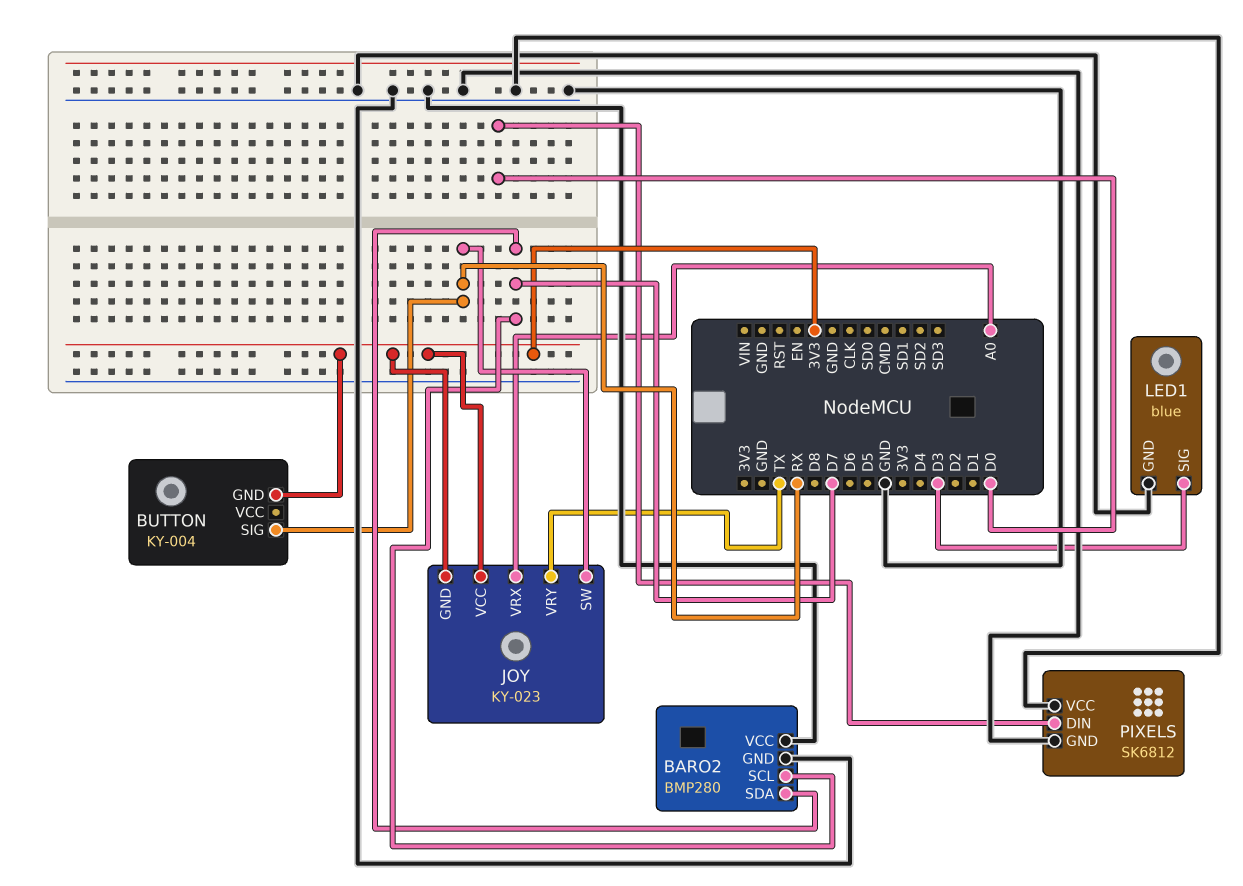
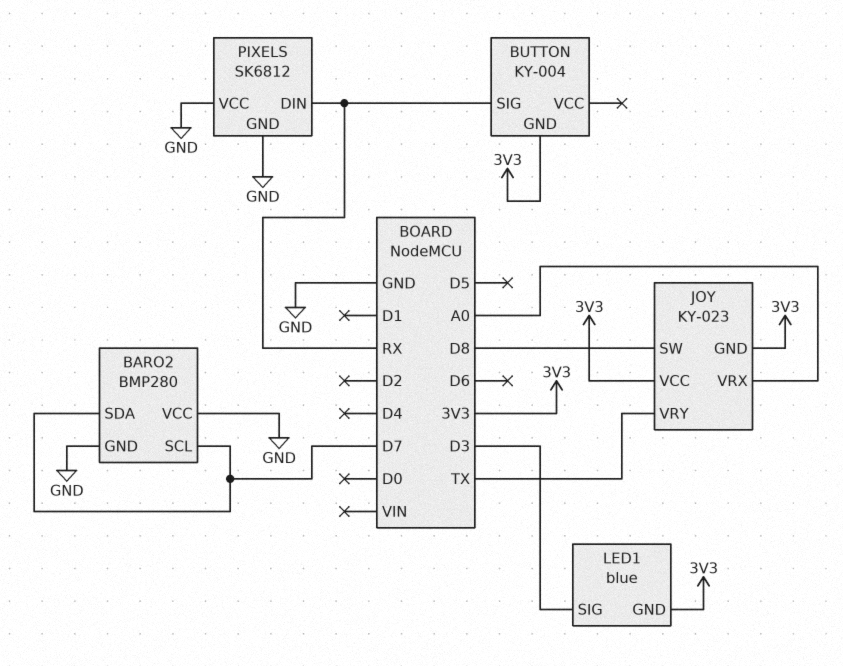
JOY pin SW: RX -> D8
LED1 pin GND: GND -> 3V3
PIXELS pin DIN: D0 -> RX

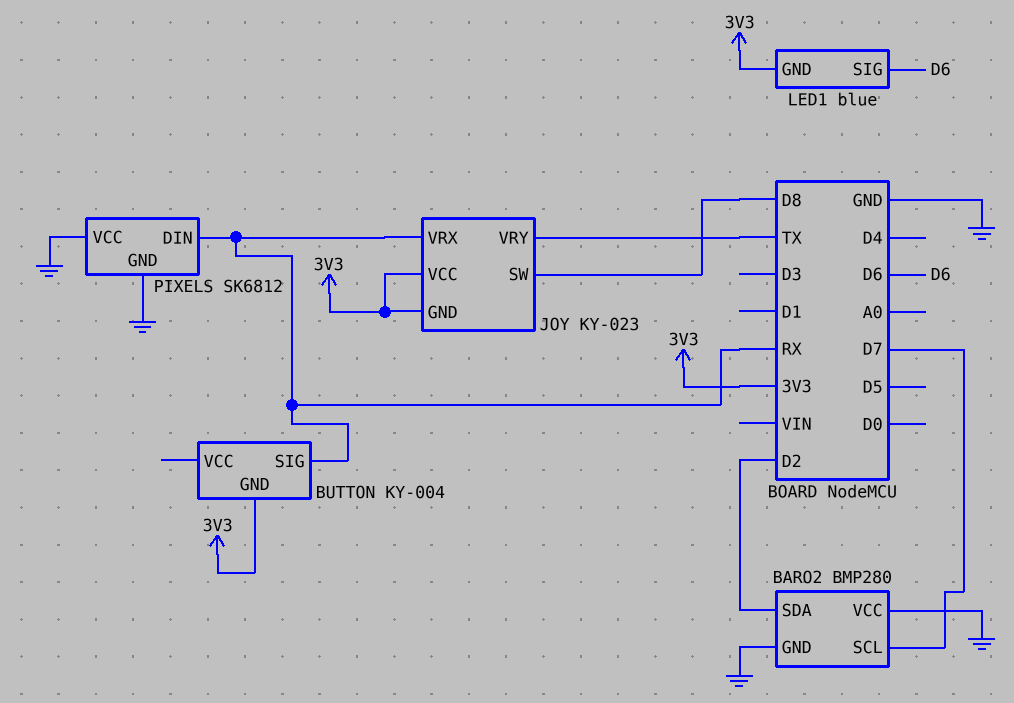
BARO2 pin SDA: D7 -> D2
JOY pin VRX: A0 -> RX
LED1 pin SIG: D3 -> D6

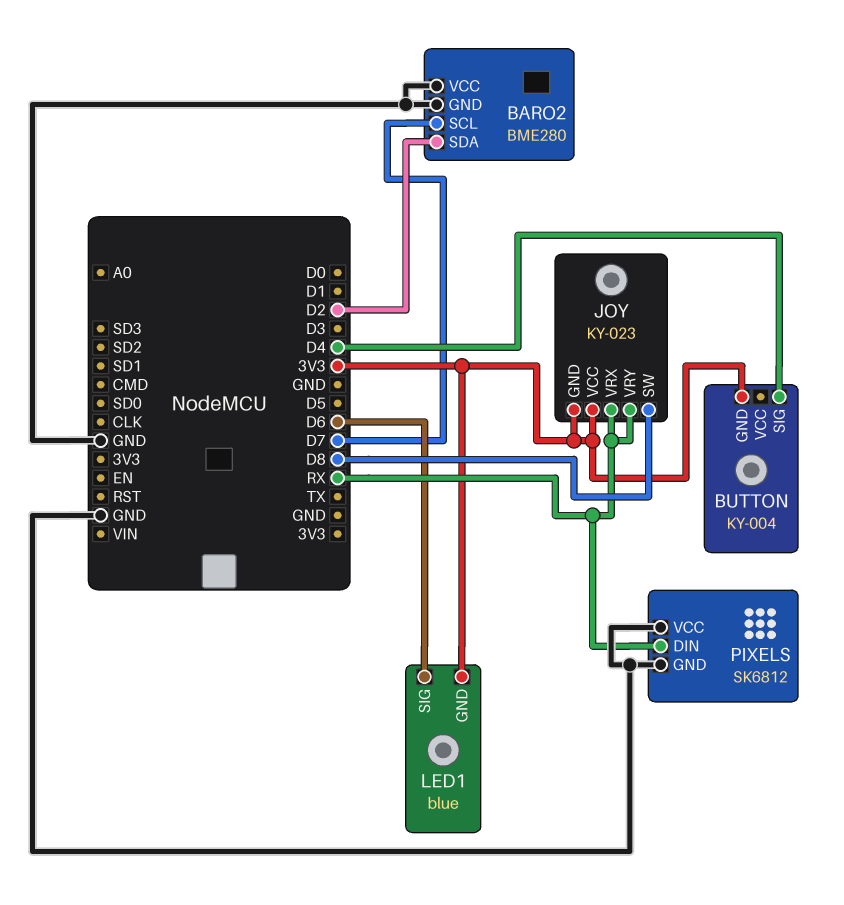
BARO2: BMP280 -> BME280
BUTTON pin SIG: RX -> D4
JOY pin VRY: TX -> RX

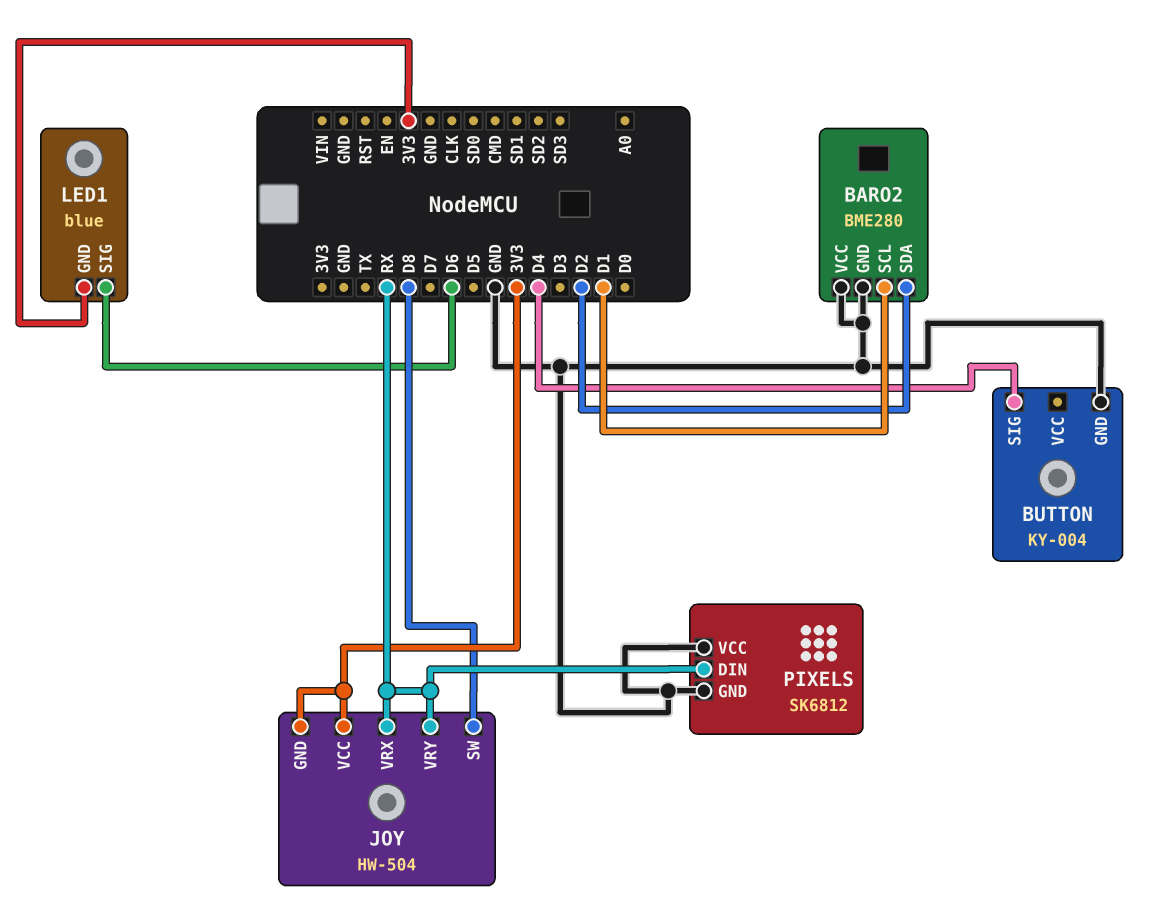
BARO2 pin SCL: D7 -> D1
BUTTON pin GND: 3V3 -> GND
JOY: KY-023 -> HW-504

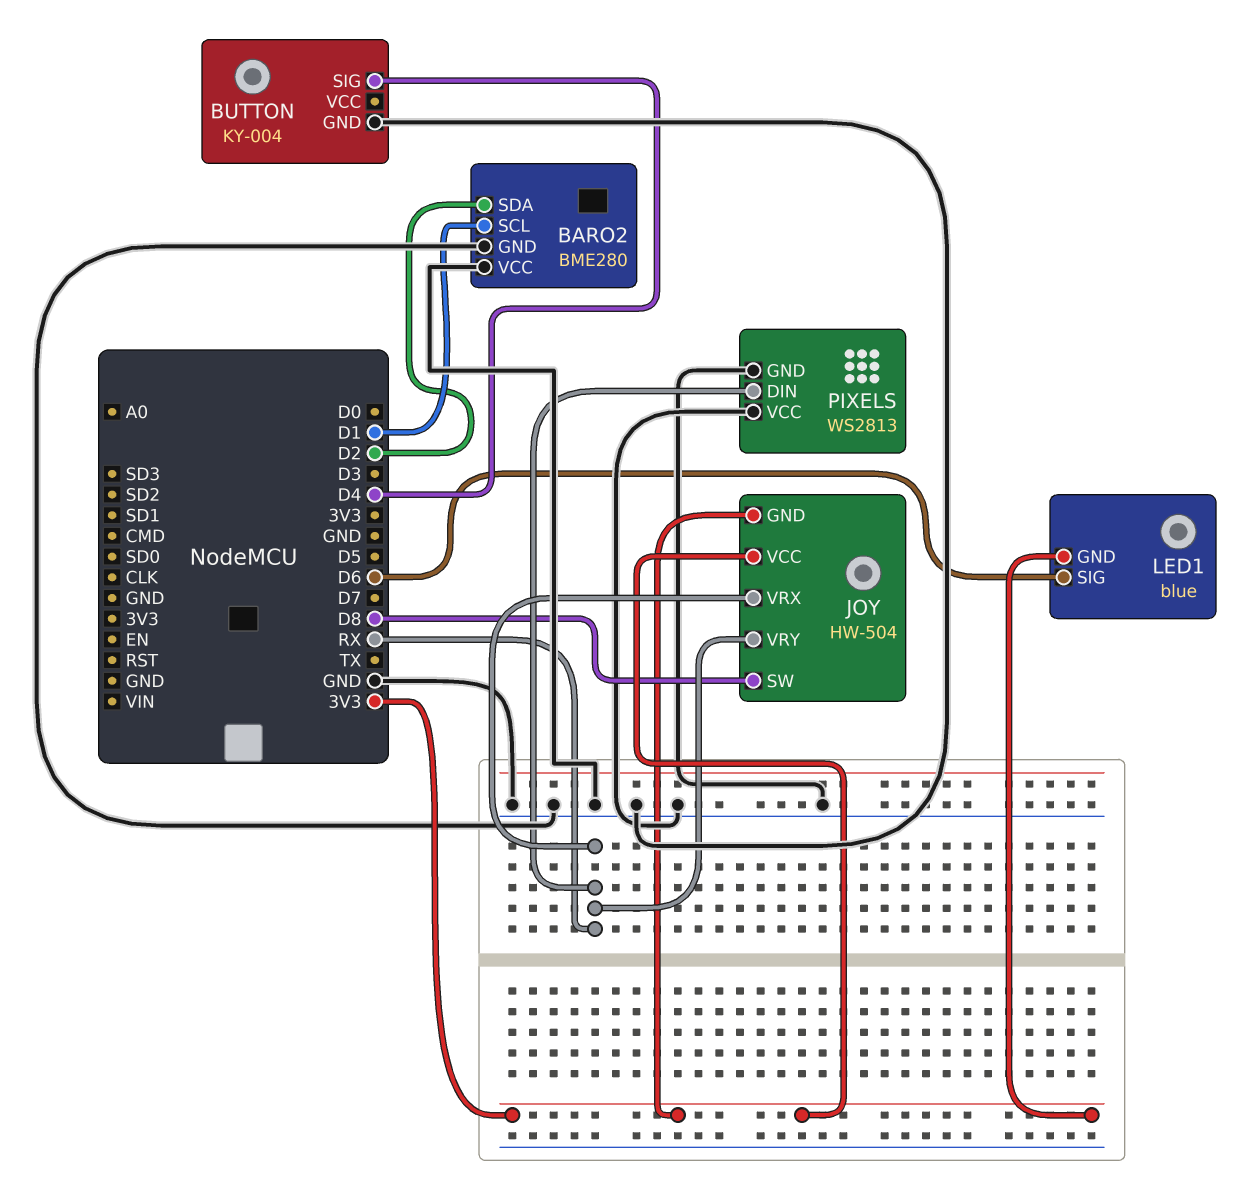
PIXELS: SK6812 -> WS2813

